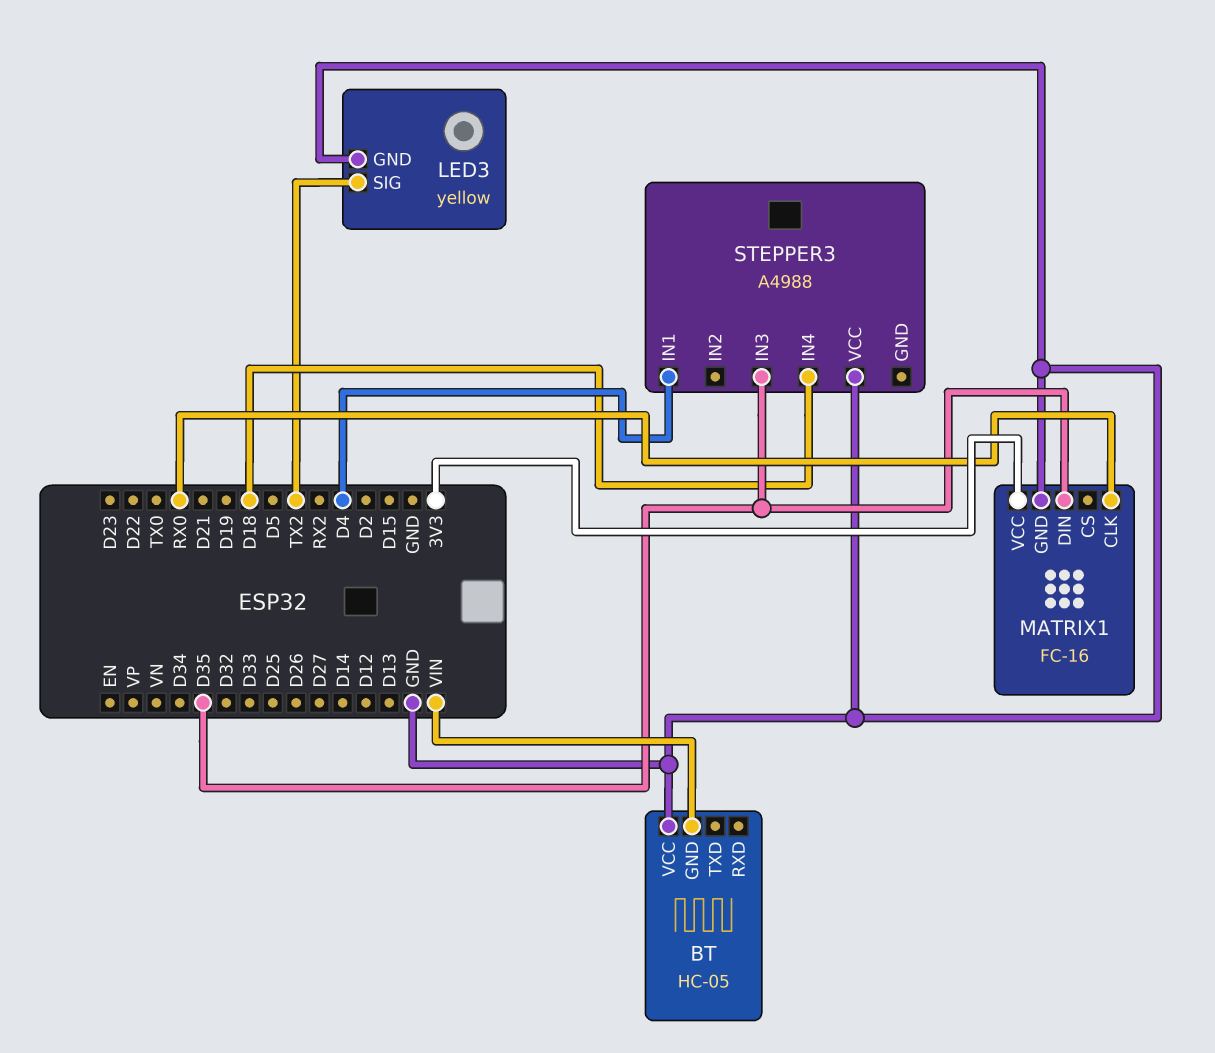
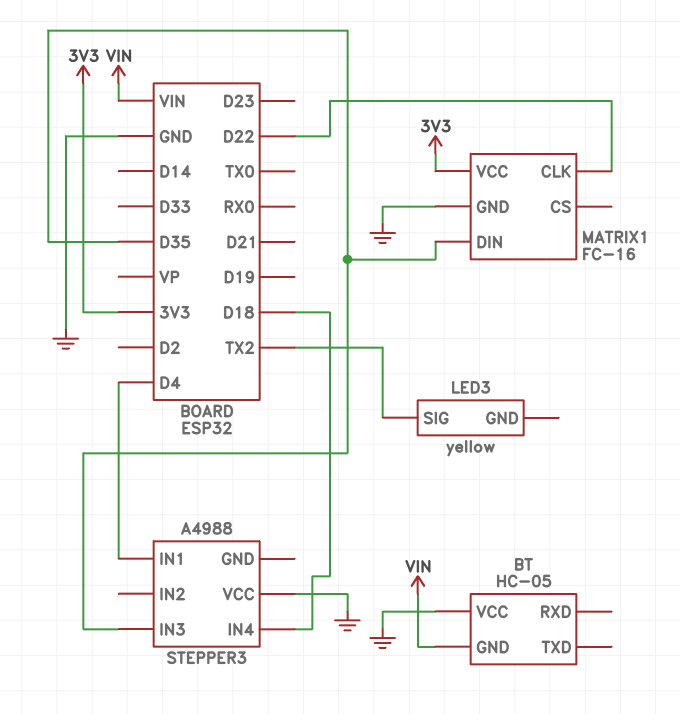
LED3 pin GND: GND -> none
MATRIX1 pin CLK: RX0 -> D22

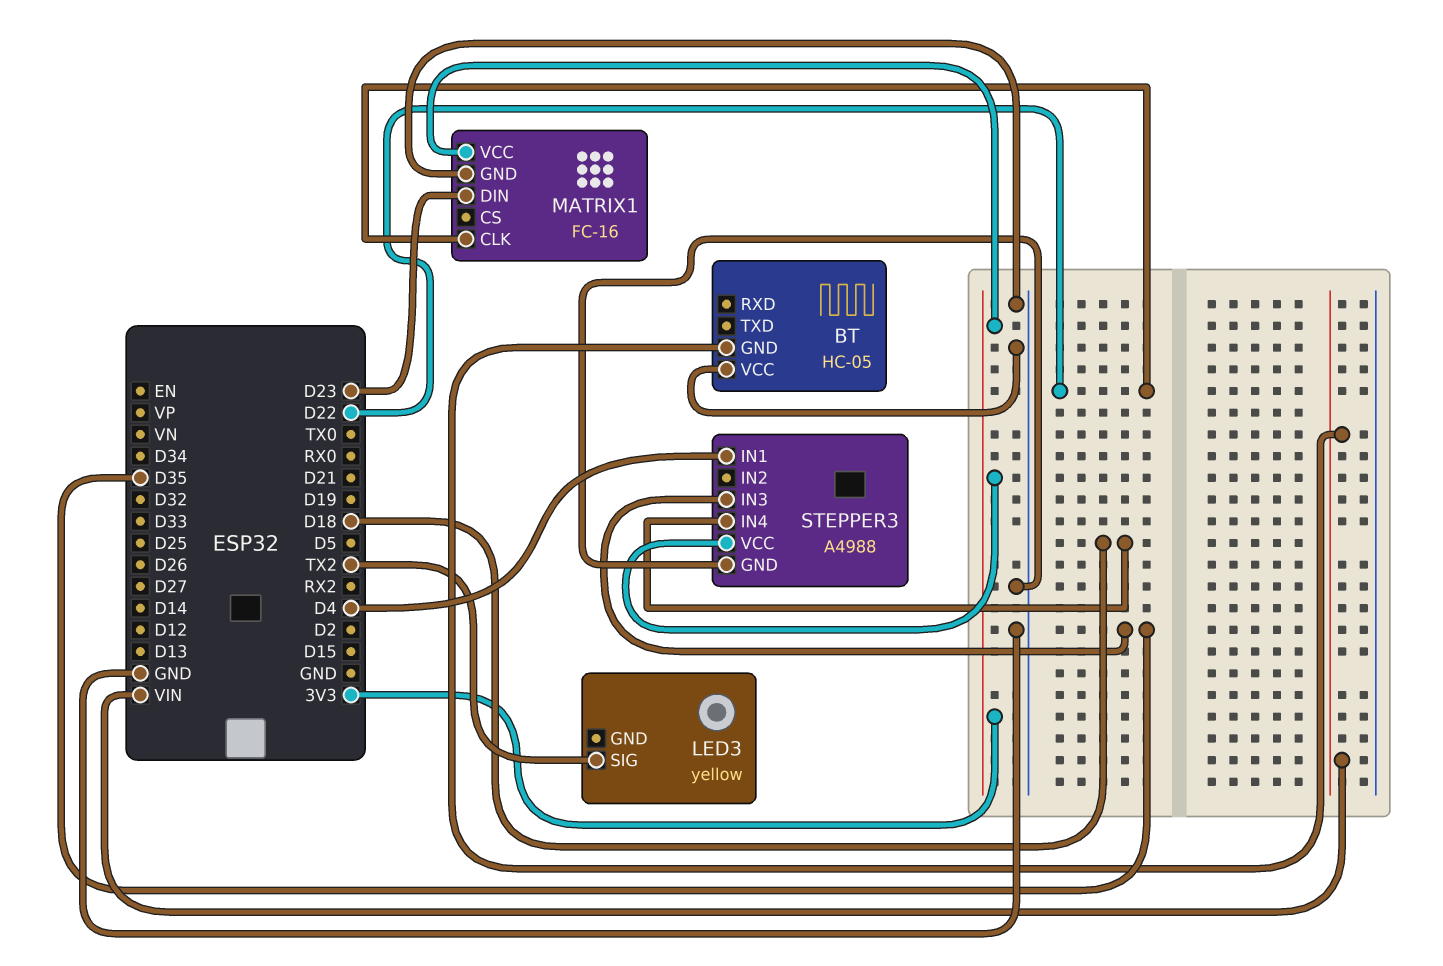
MATRIX1 pin DIN: D35 -> D23
STEPPER3 pin GND: none -> GND
STEPPER3 pin VCC: GND -> 3V3

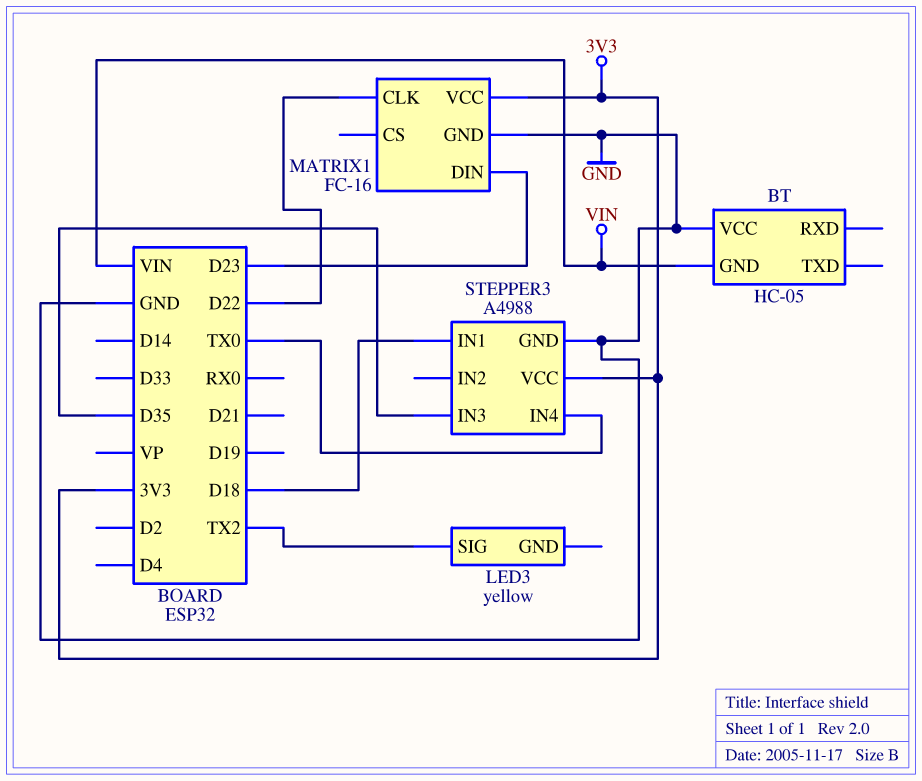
STEPPER3 pin IN1: D4 -> D18
STEPPER3 pin IN4: D18 -> TX0

